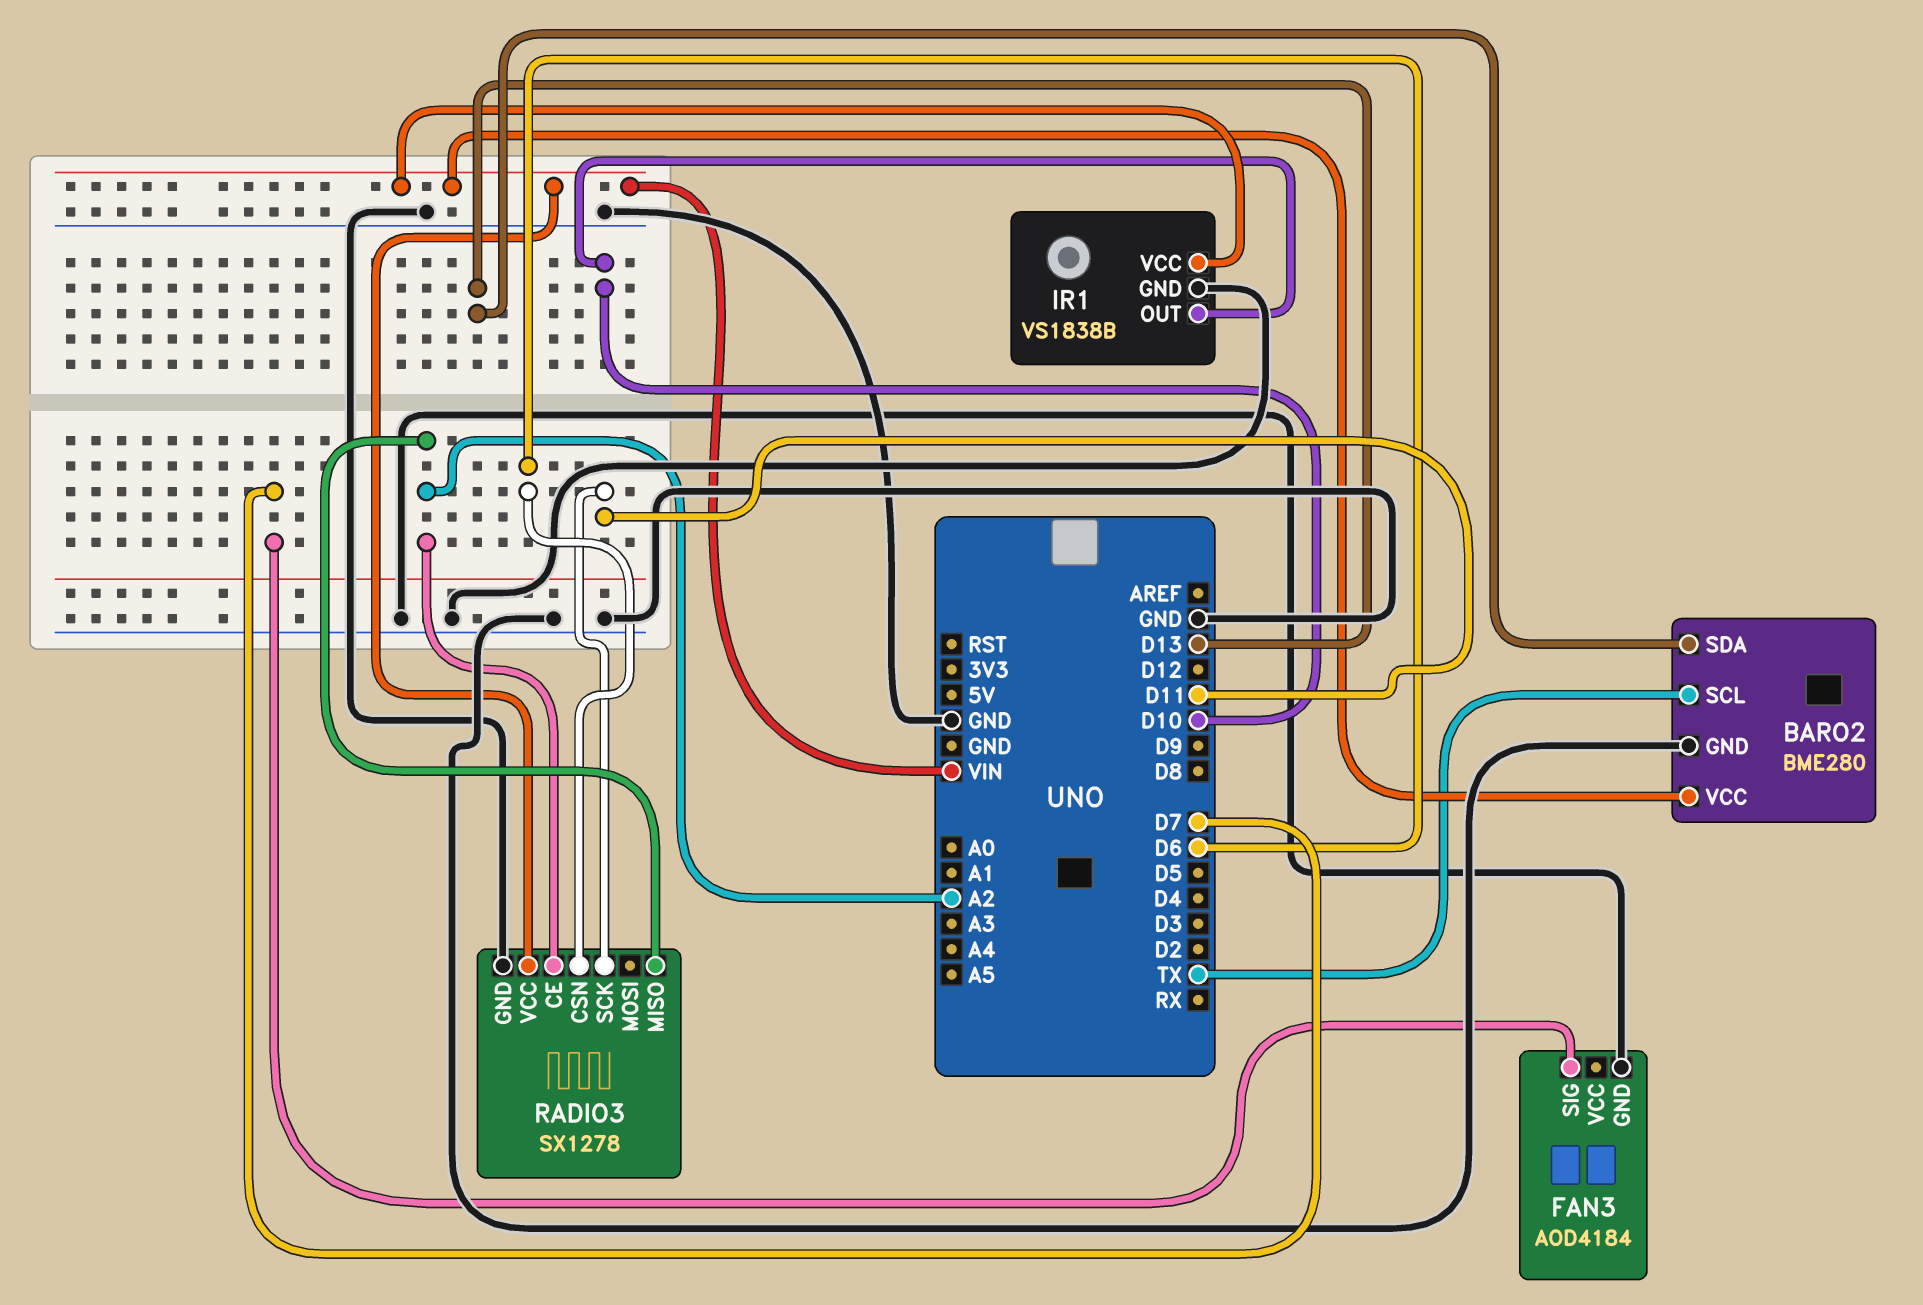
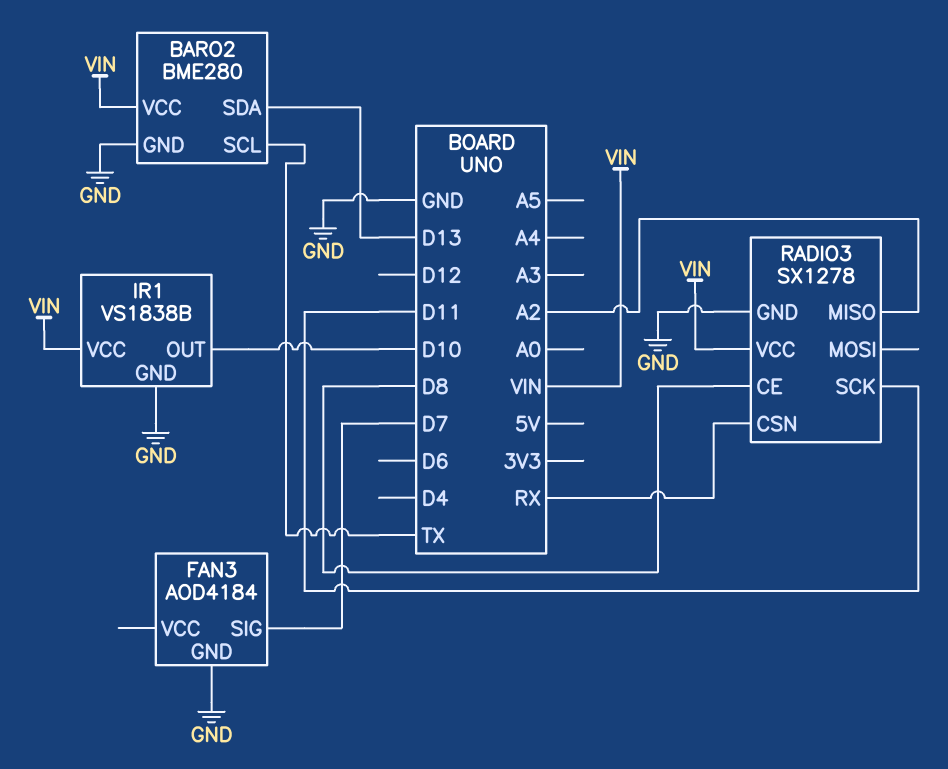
RADIO3 pin CE: A2 -> D8
RADIO3 pin CSN: D6 -> RX

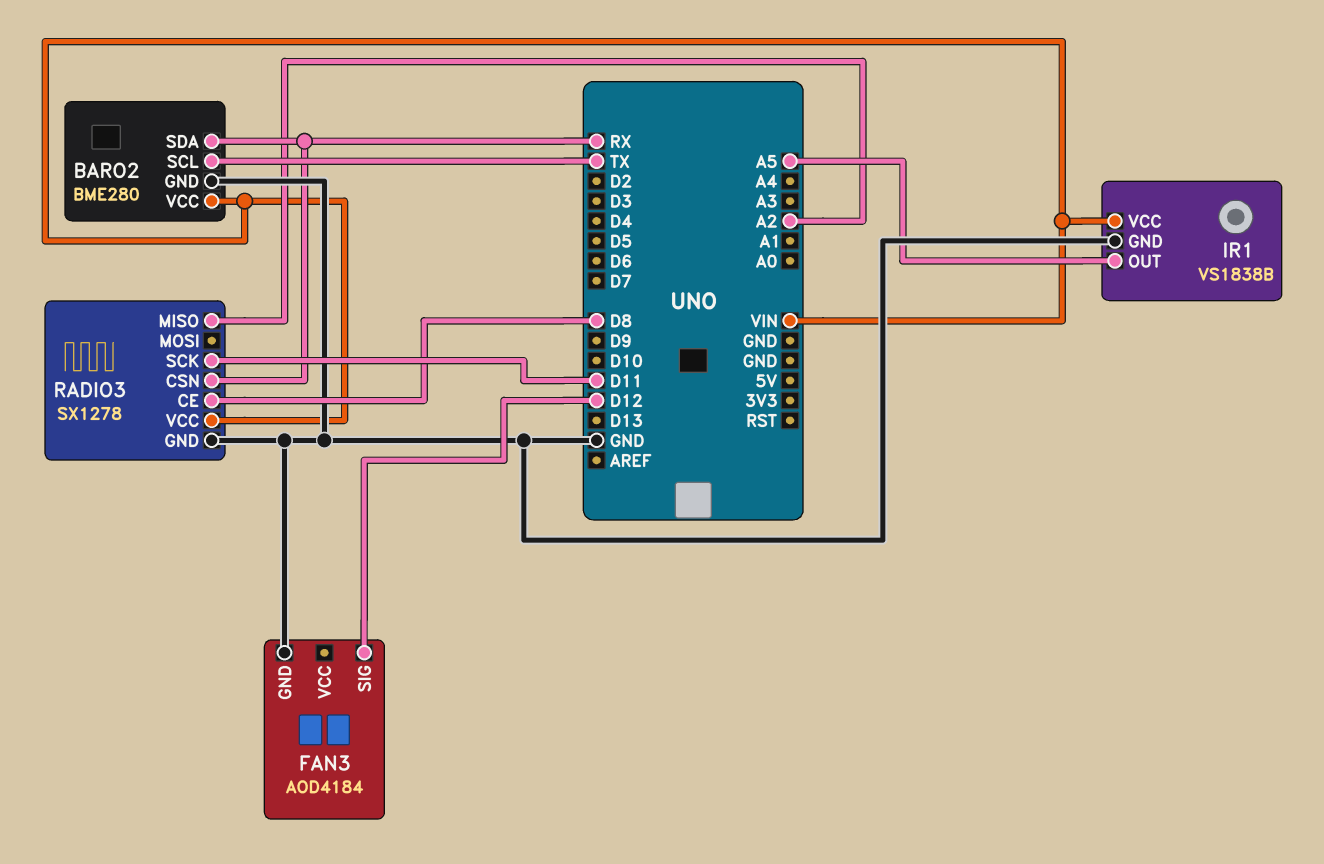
BARO2 pin SDA: D13 -> RX
FAN3 pin SIG: D7 -> D12
IR1 pin OUT: D10 -> A5

